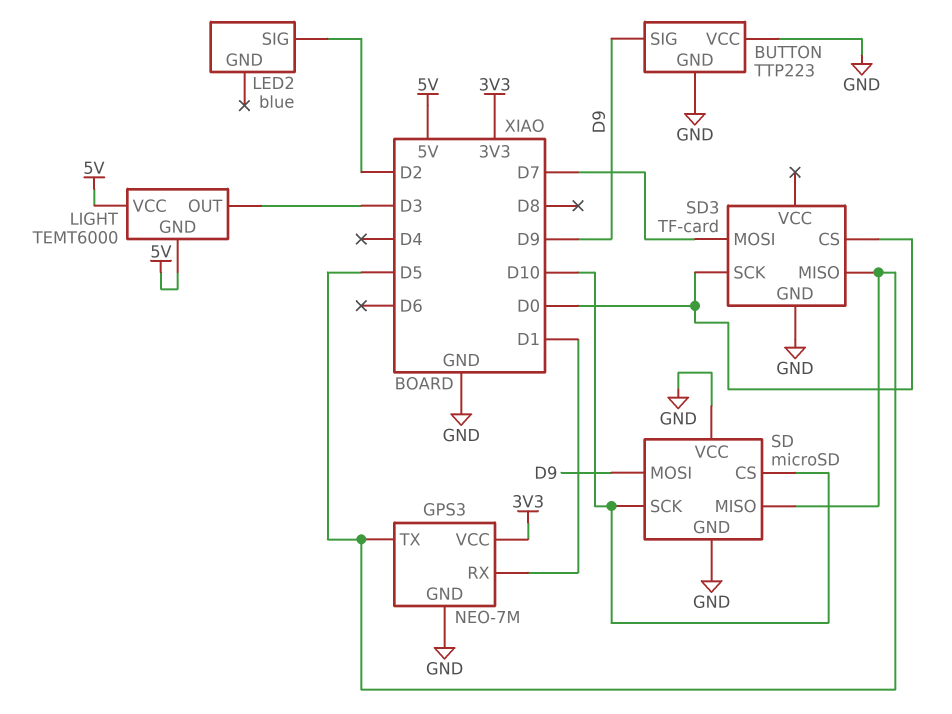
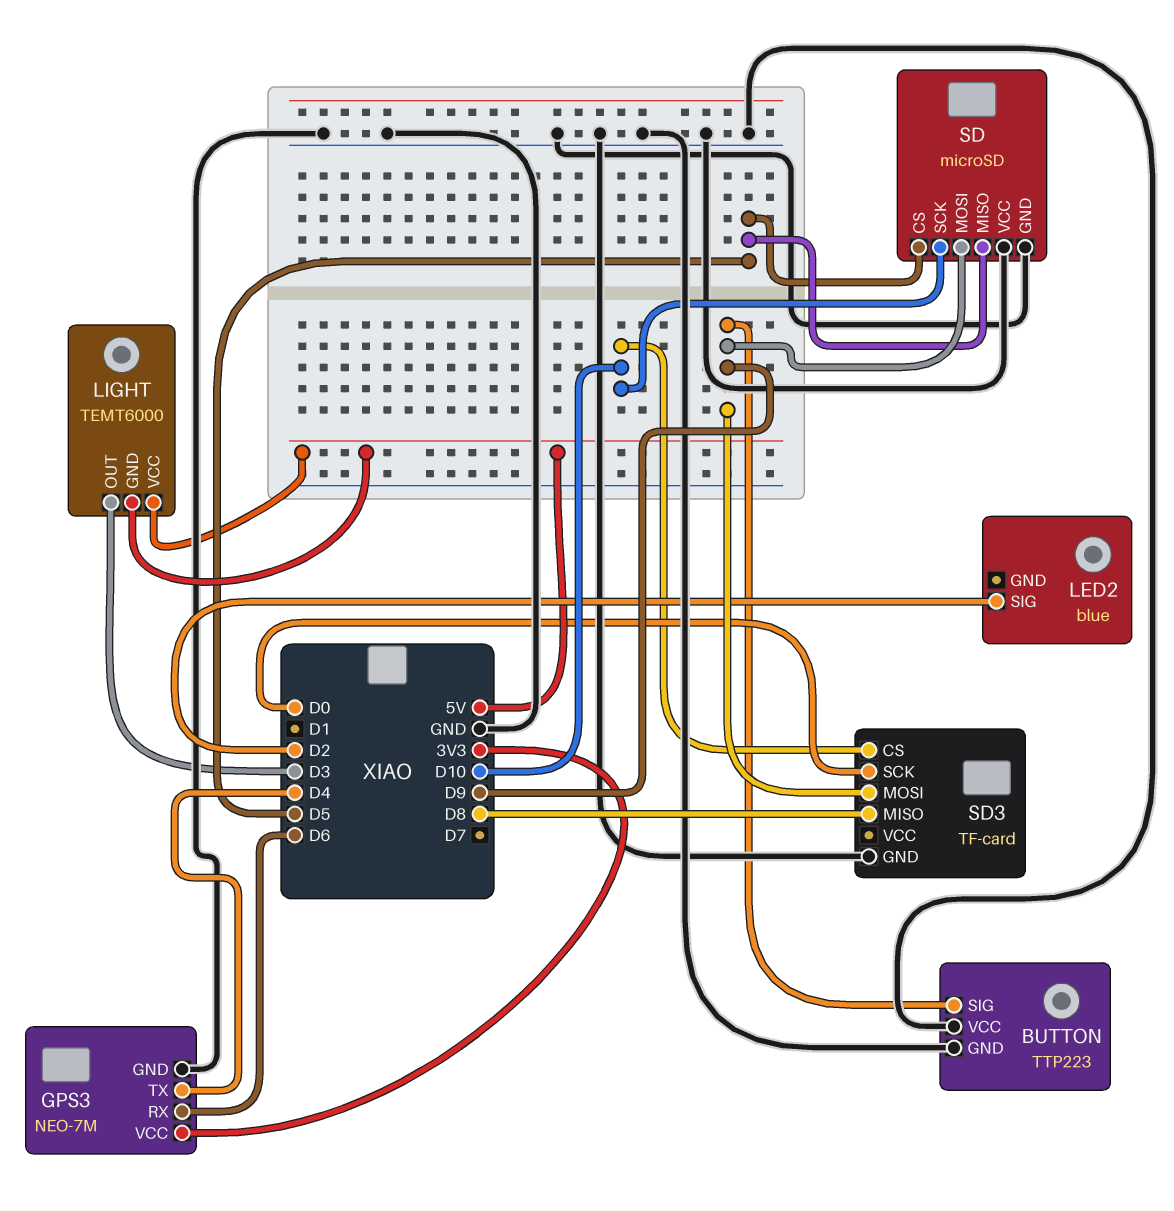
GPS3 pin RX: D1 -> D6
GPS3 pin TX: D5 -> D4
SD pin CS: D10 -> D5
SD3 pin CS: D0 -> D10
SD3 pin MISO: D5 -> D8
SD3 pin MOSI: D7 -> D9

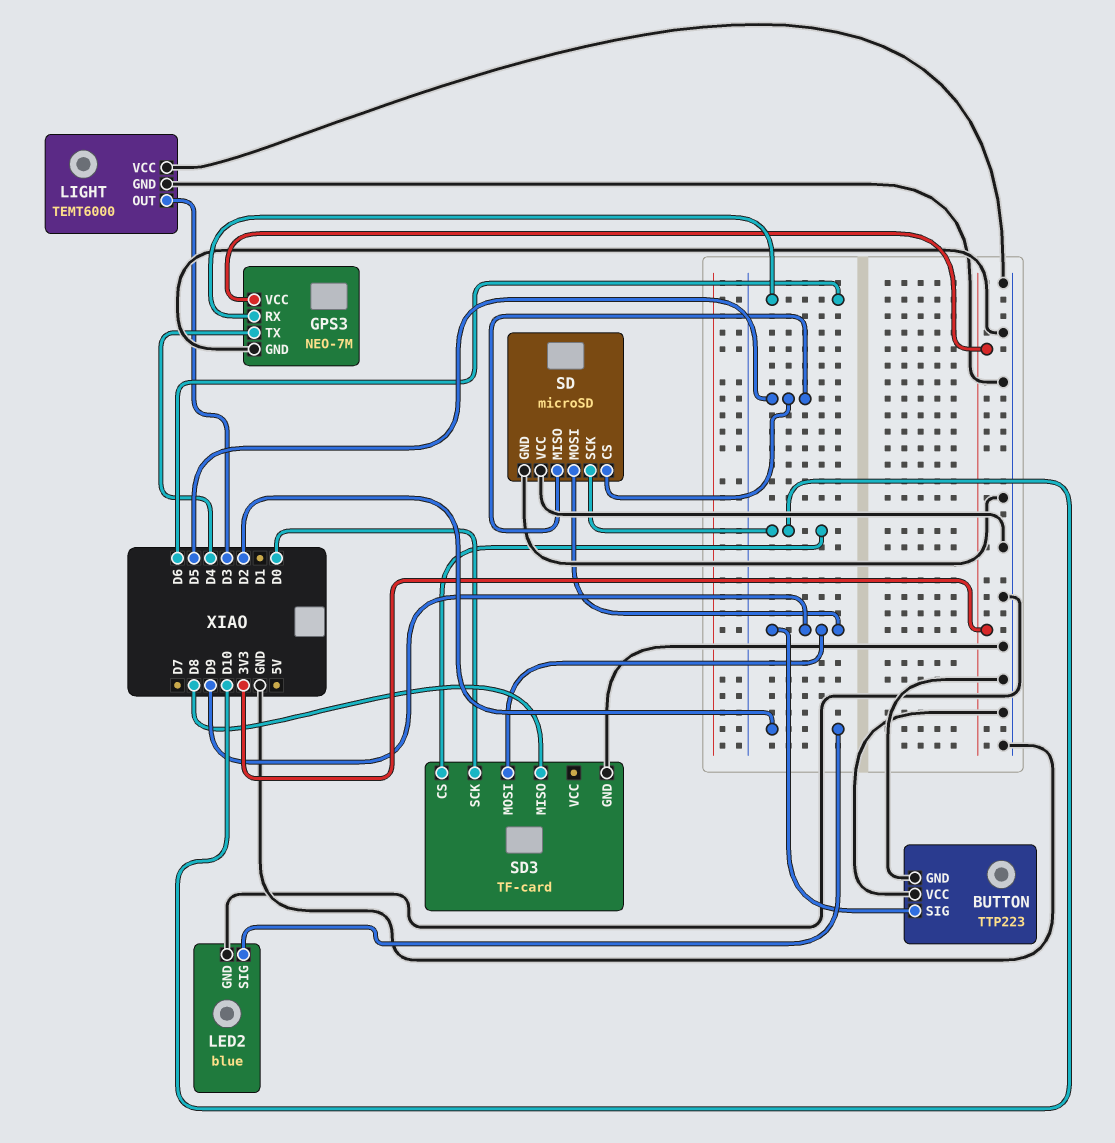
LED2 pin GND: none -> GND
LIGHT pin GND: 5V -> GND
LIGHT pin VCC: 5V -> GND

